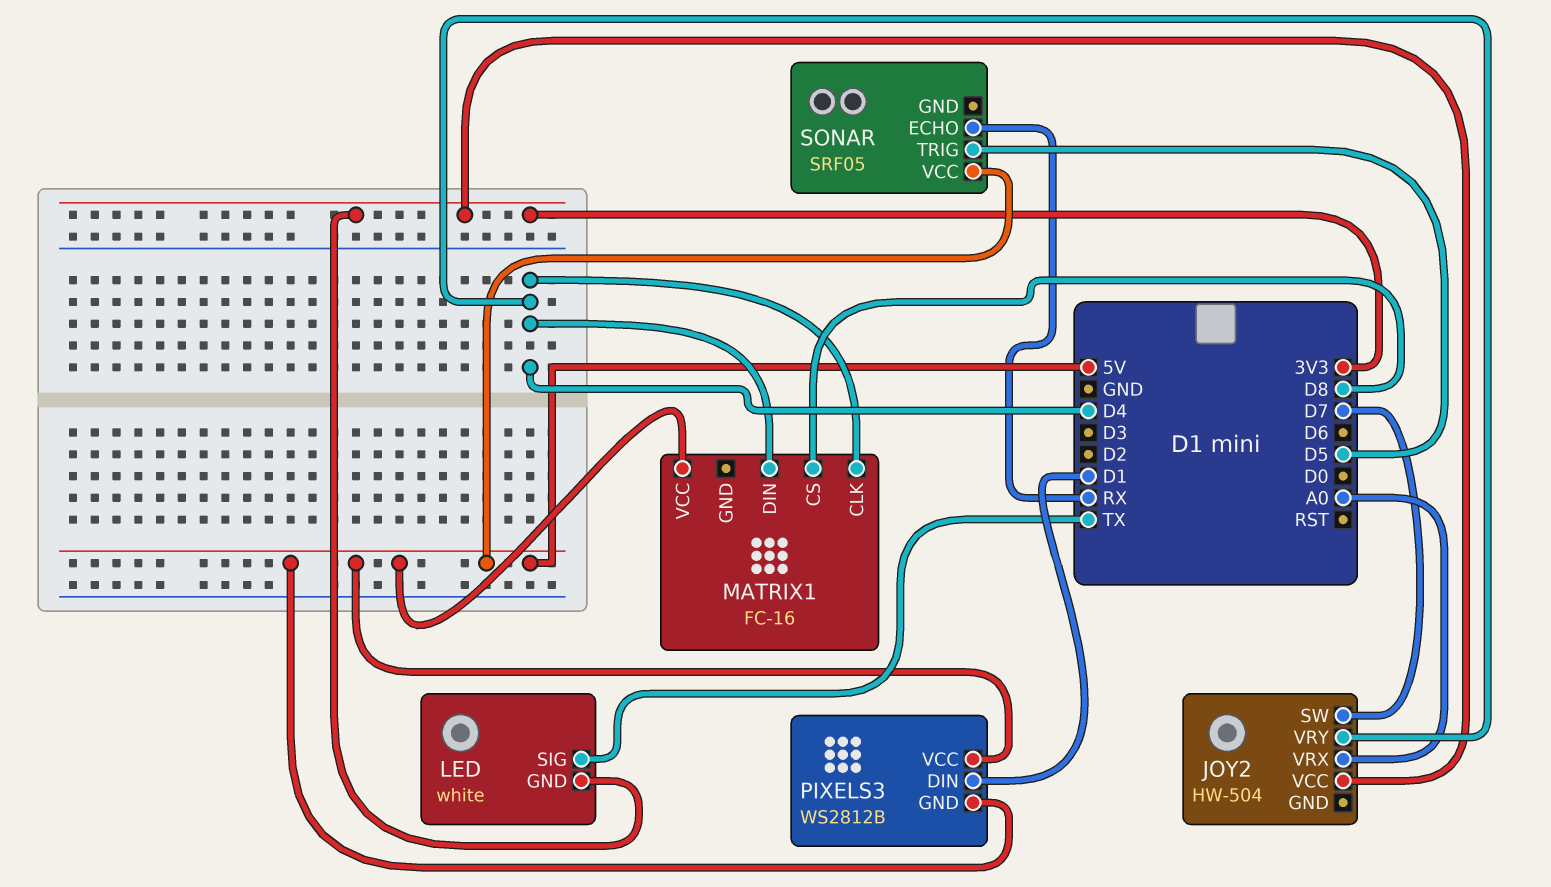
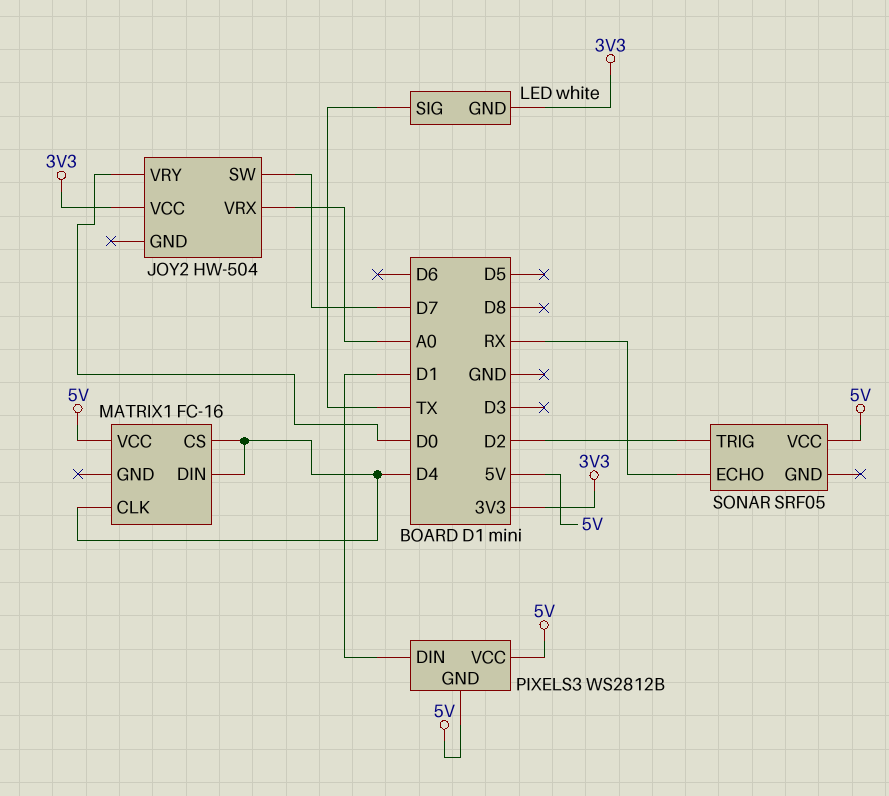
JOY2 pin VRY: D4 -> D0
MATRIX1 pin CS: D8 -> D4
SONAR pin TRIG: D5 -> D2

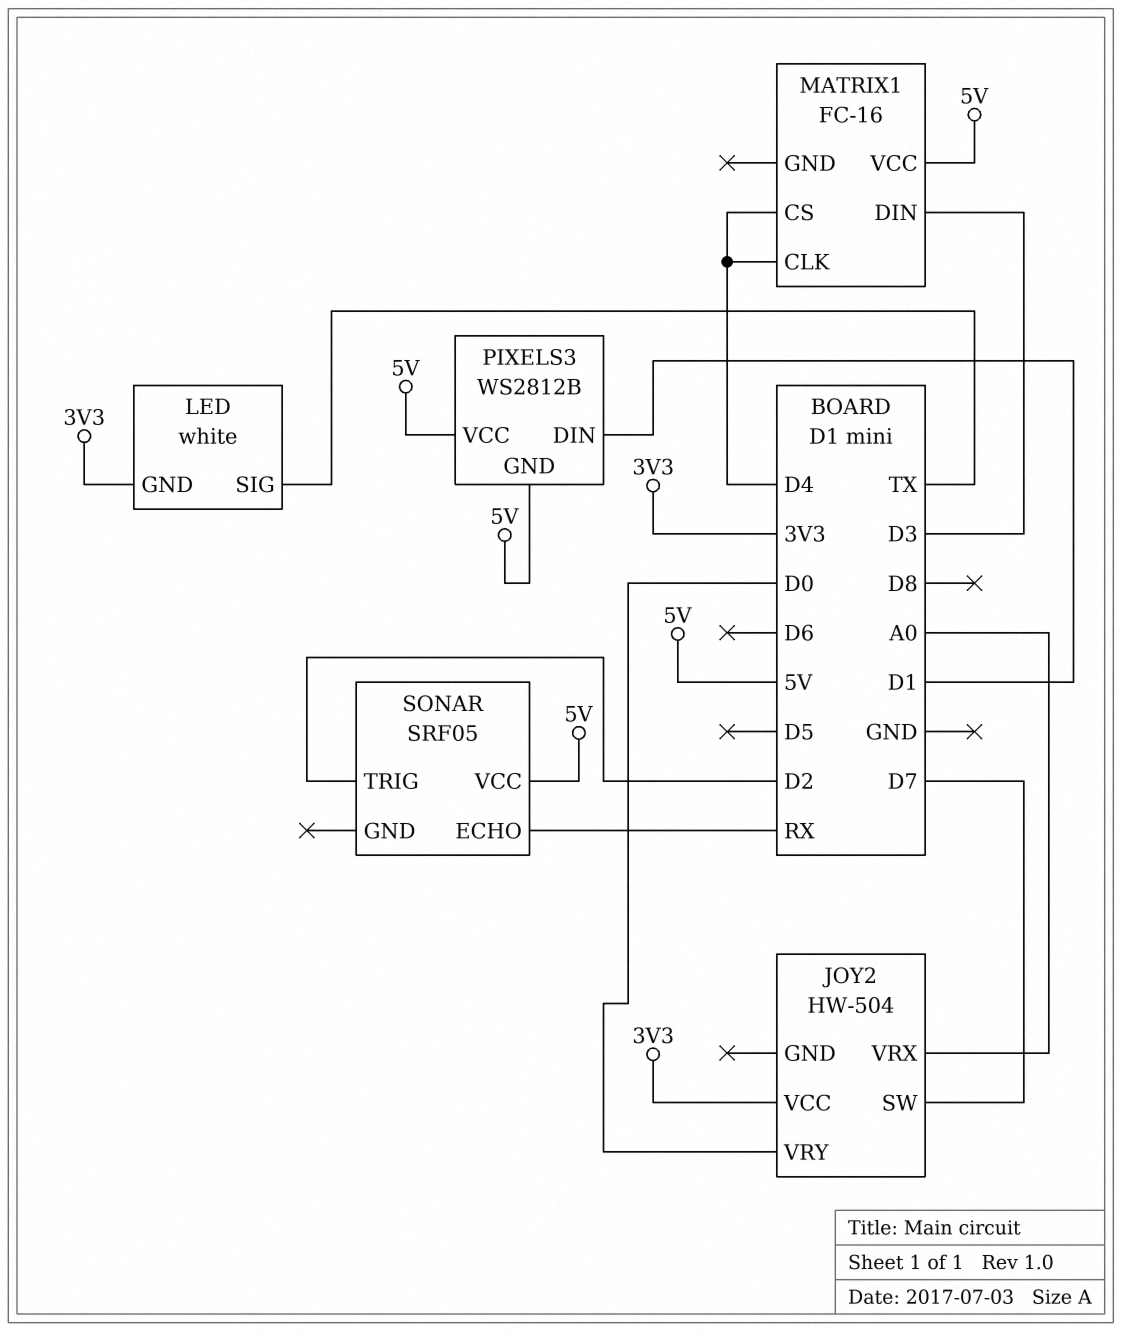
MATRIX1 pin DIN: D4 -> D3

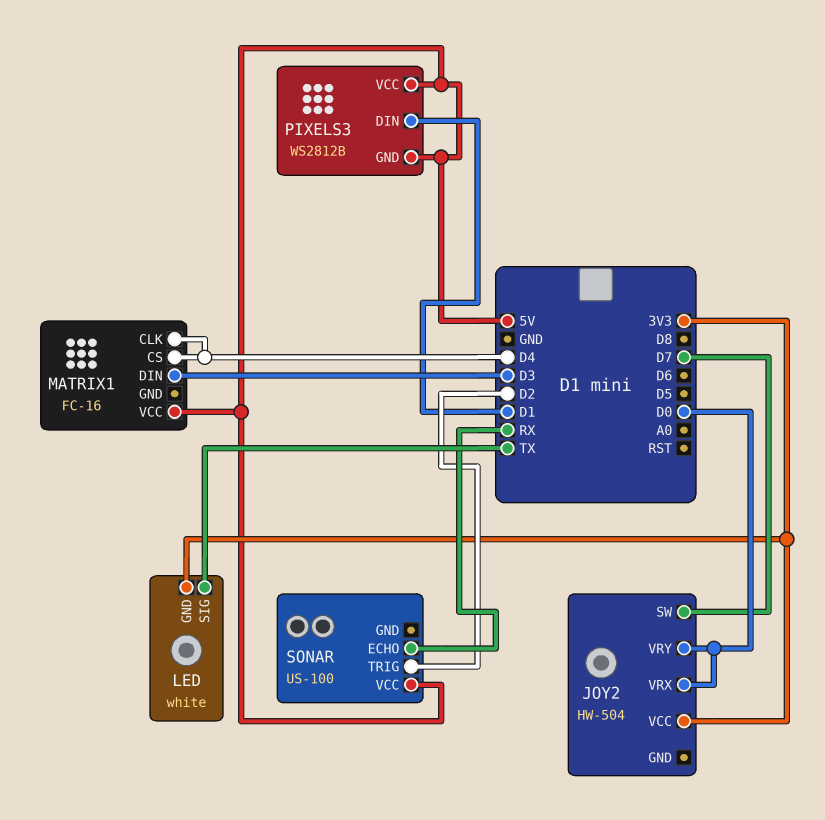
JOY2 pin VRX: A0 -> D0
SONAR: SRF05 -> US-100

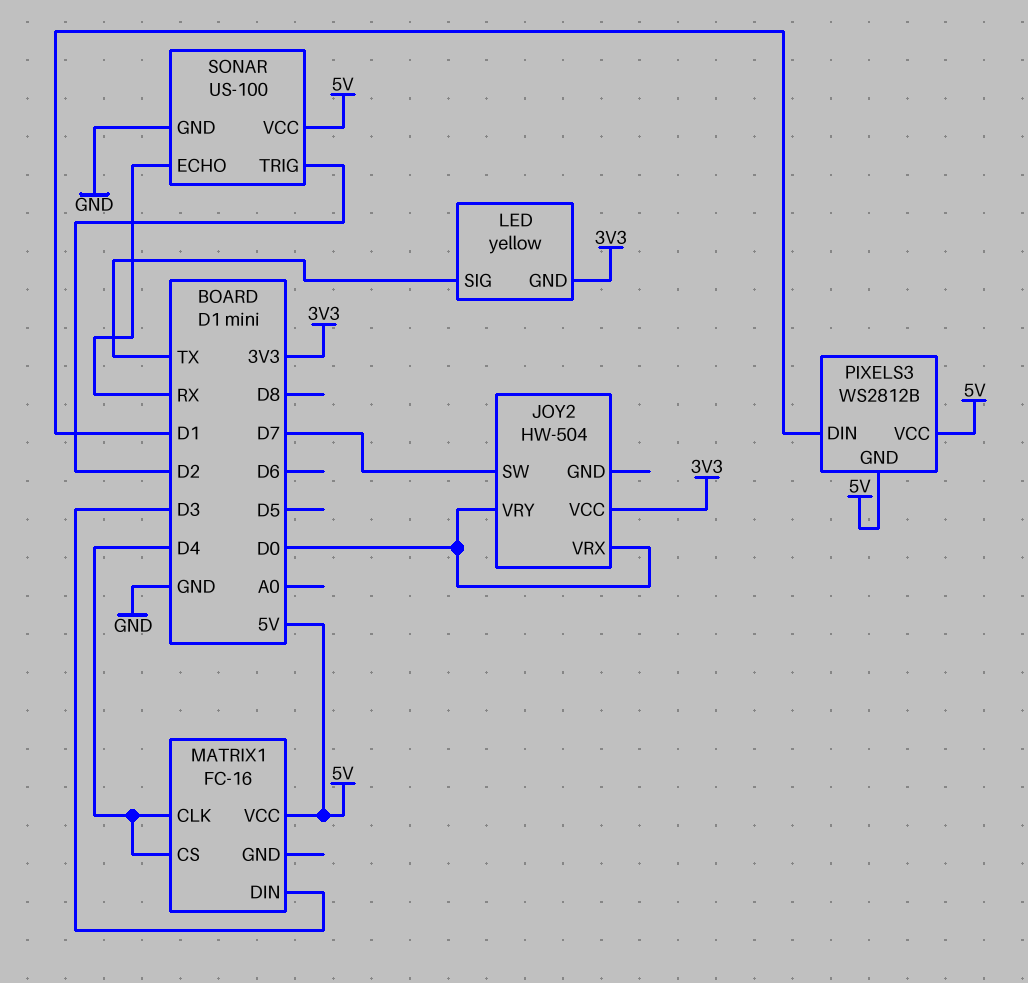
LED: white -> yellow
SONAR pin GND: none -> GND

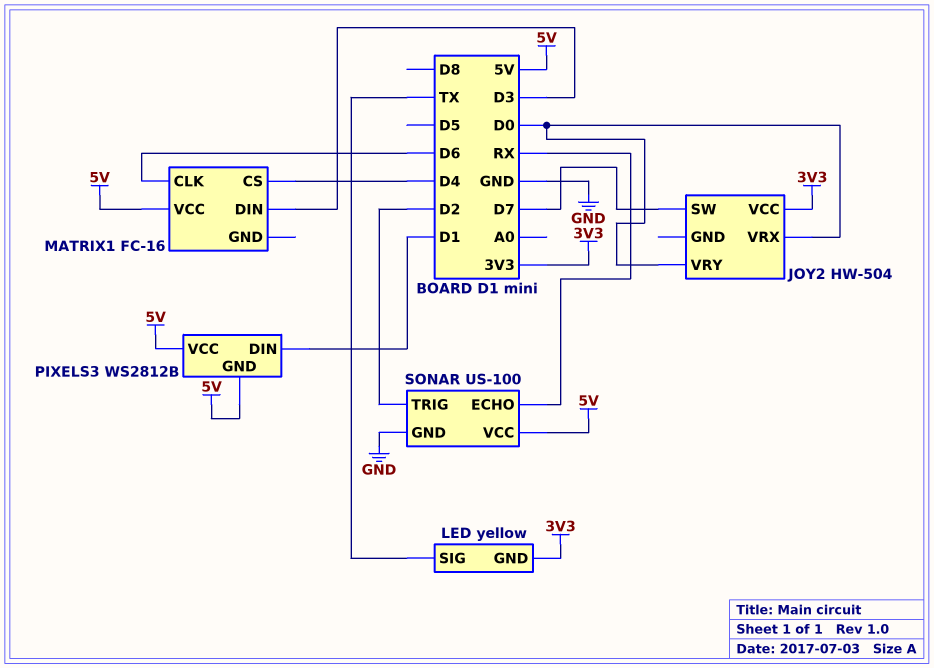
MATRIX1 pin CLK: D4 -> D6

